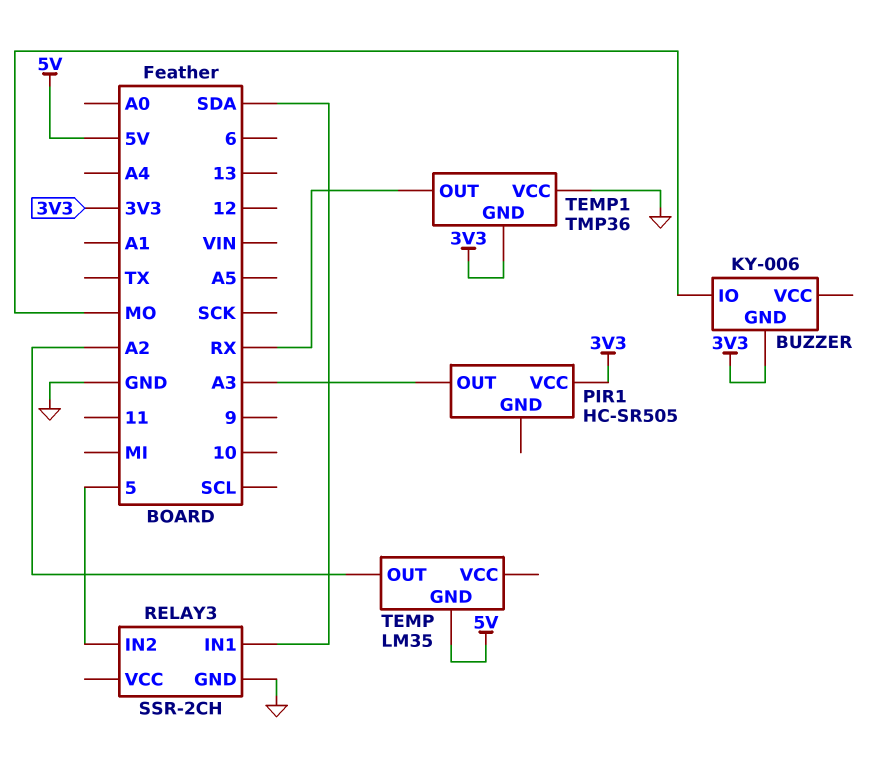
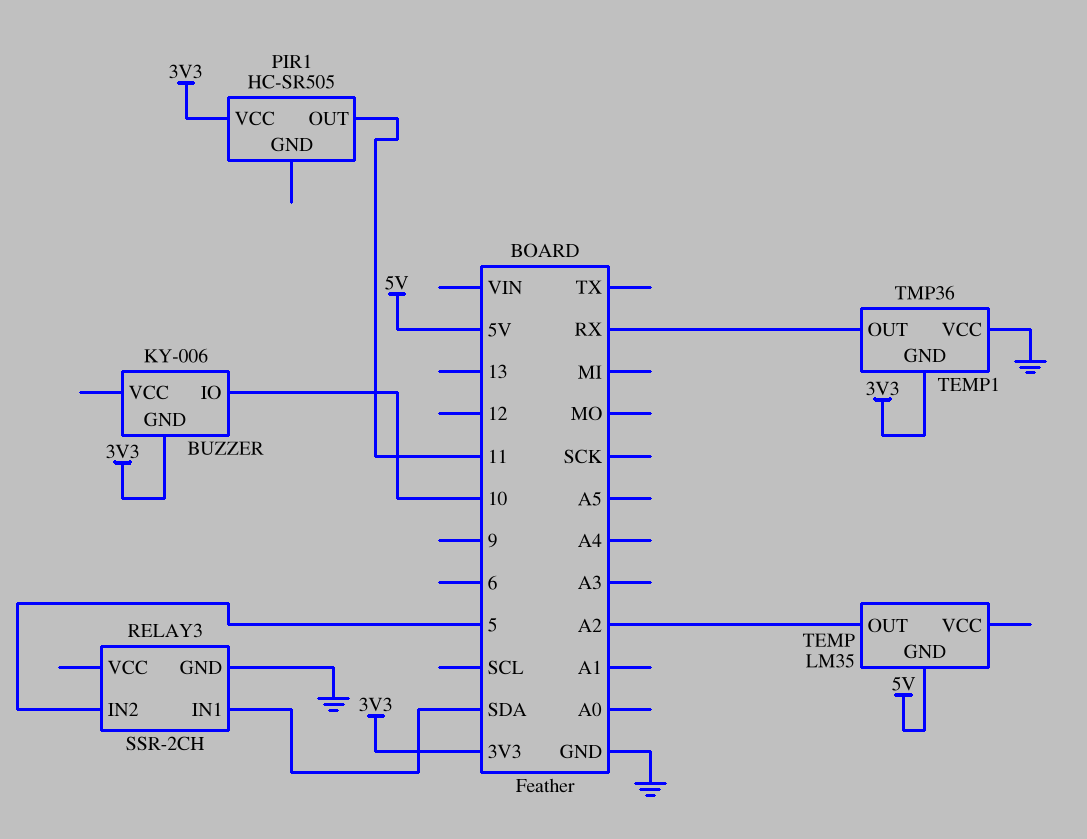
BUZZER pin IO: MO -> 10
PIR1 pin OUT: A3 -> 11

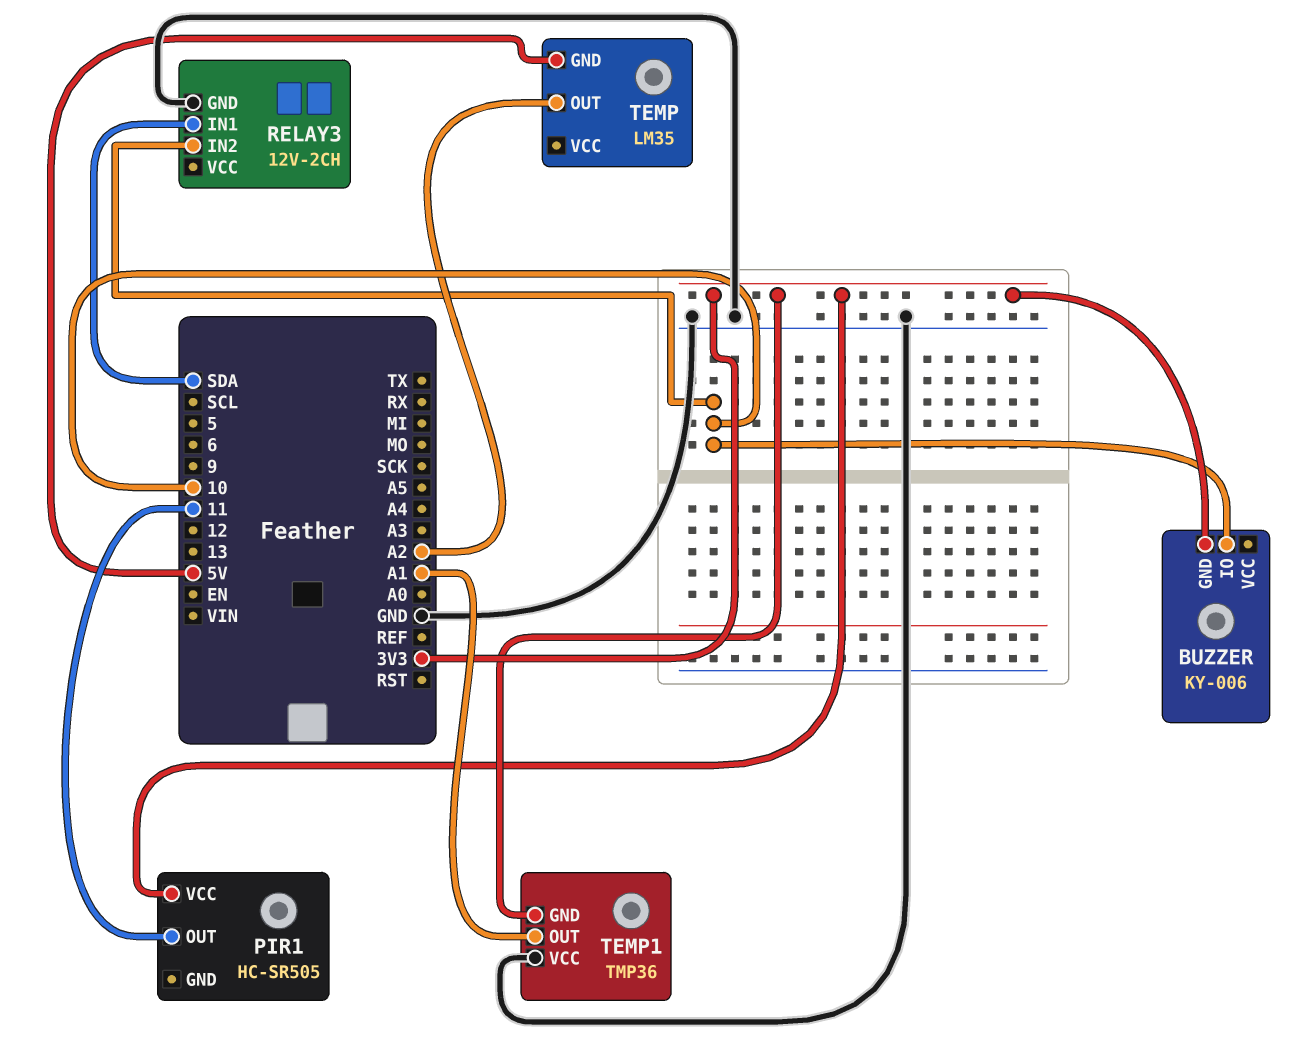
RELAY3: SSR-2CH -> 12V-2CH
RELAY3 pin IN2: 5 -> 10
TEMP1 pin OUT: RX -> A1

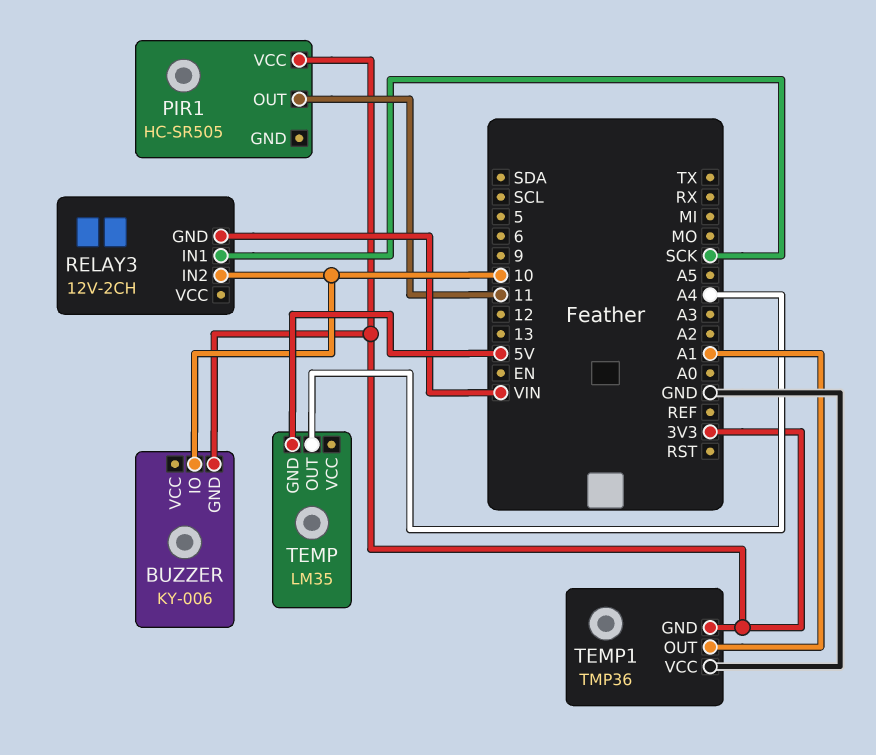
RELAY3 pin GND: GND -> VIN
RELAY3 pin IN1: SDA -> SCK
TEMP pin OUT: A2 -> A4

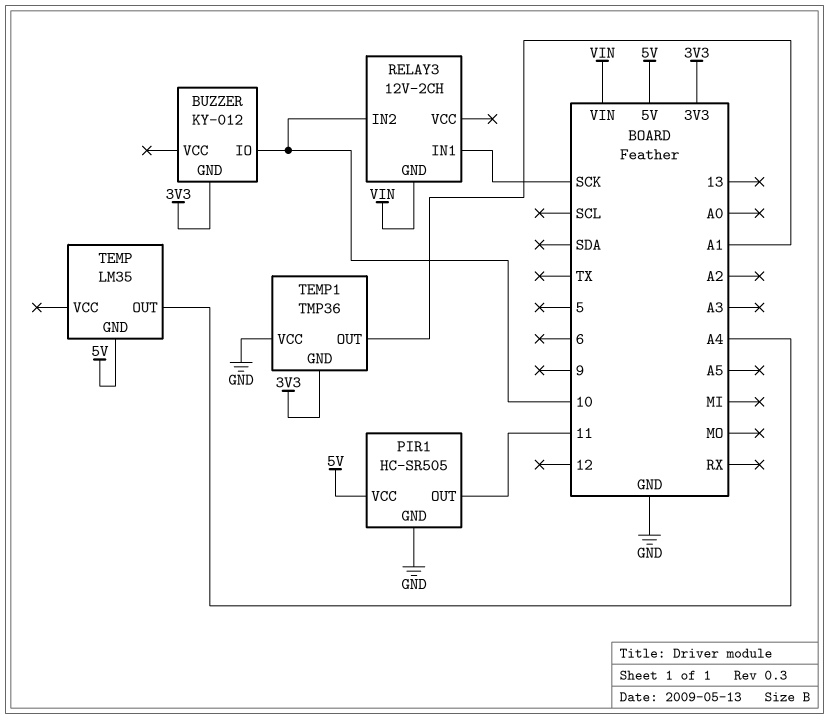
BUZZER: KY-006 -> KY-012
PIR1 pin GND: none -> GND
PIR1 pin VCC: 3V3 -> 5V

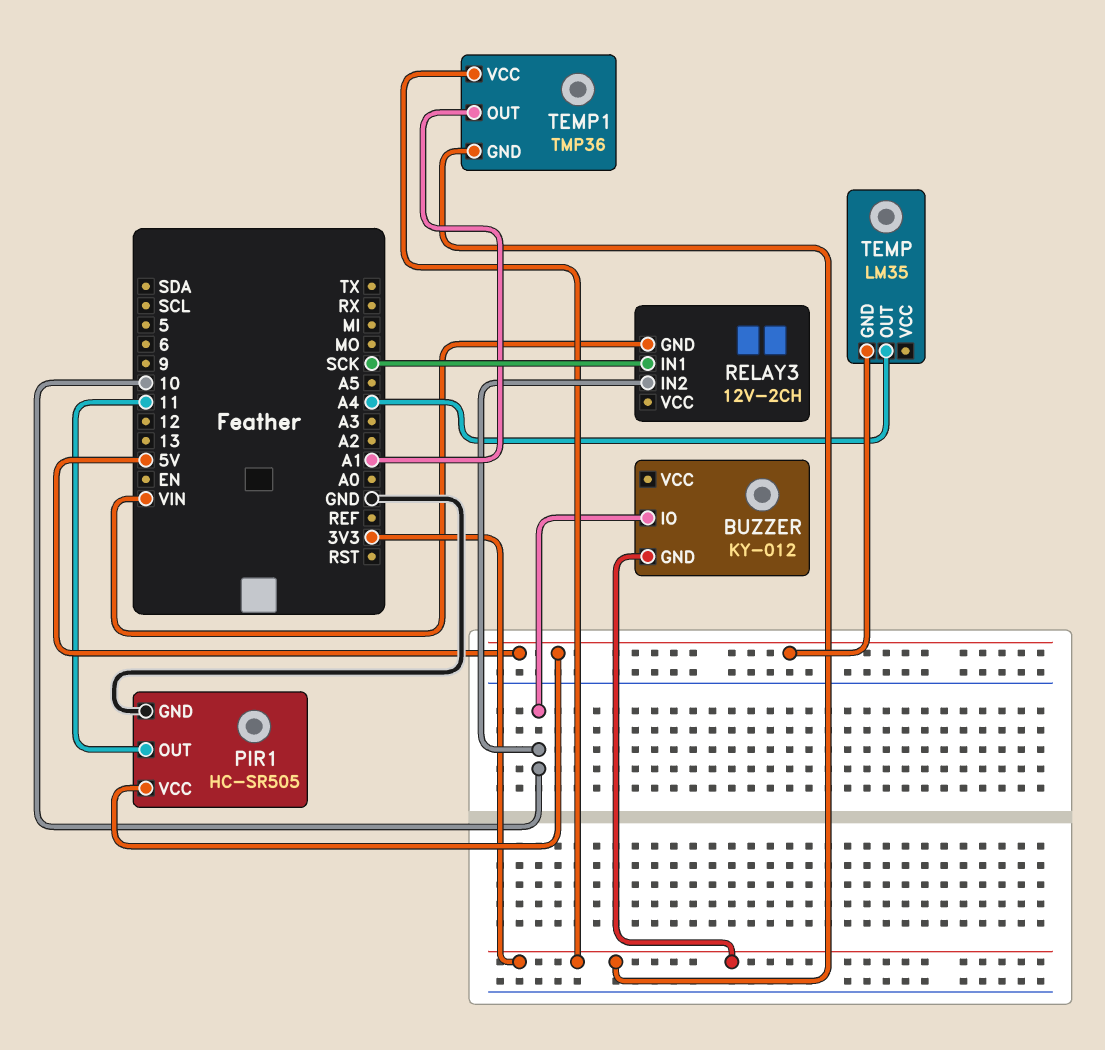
TEMP1 pin VCC: GND -> 3V3

